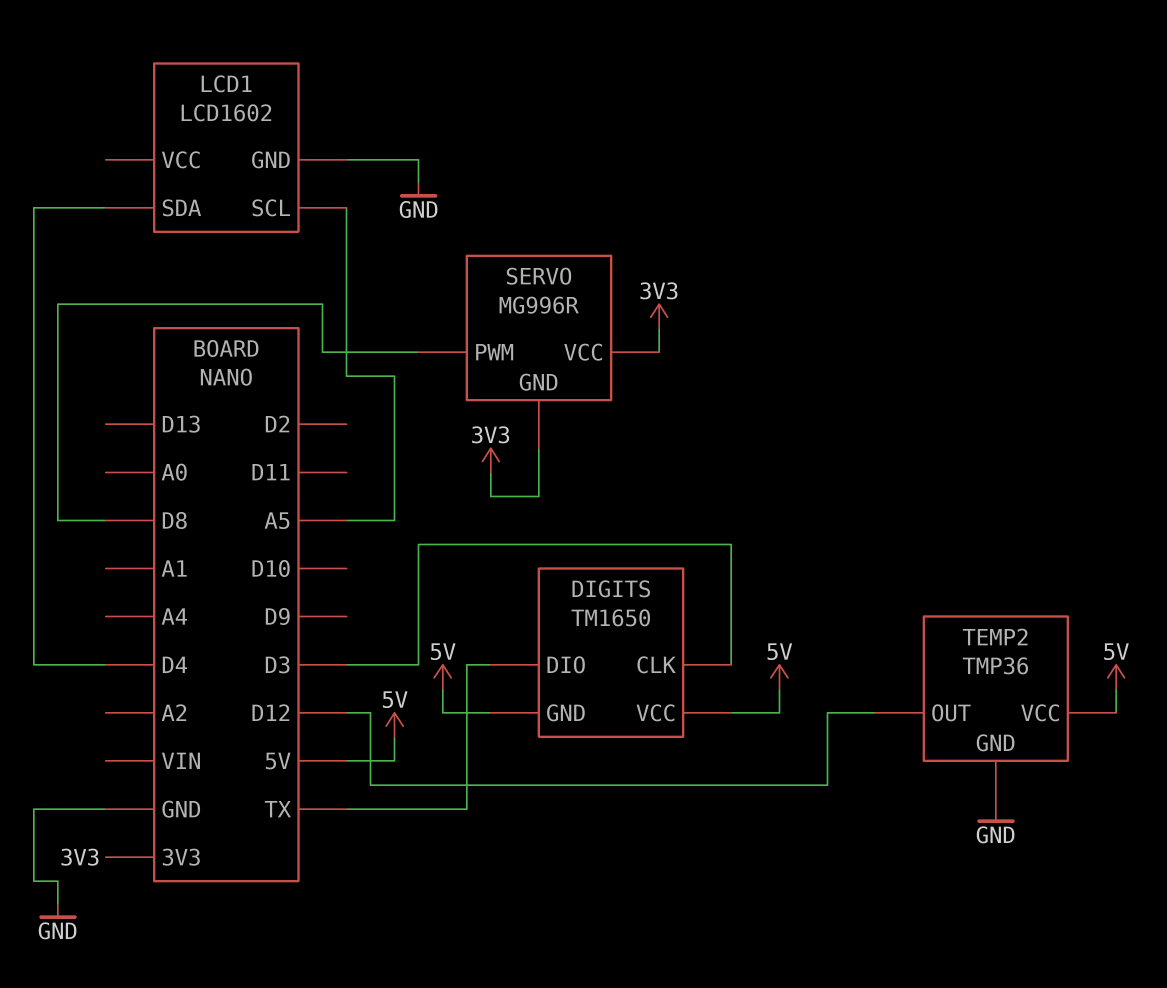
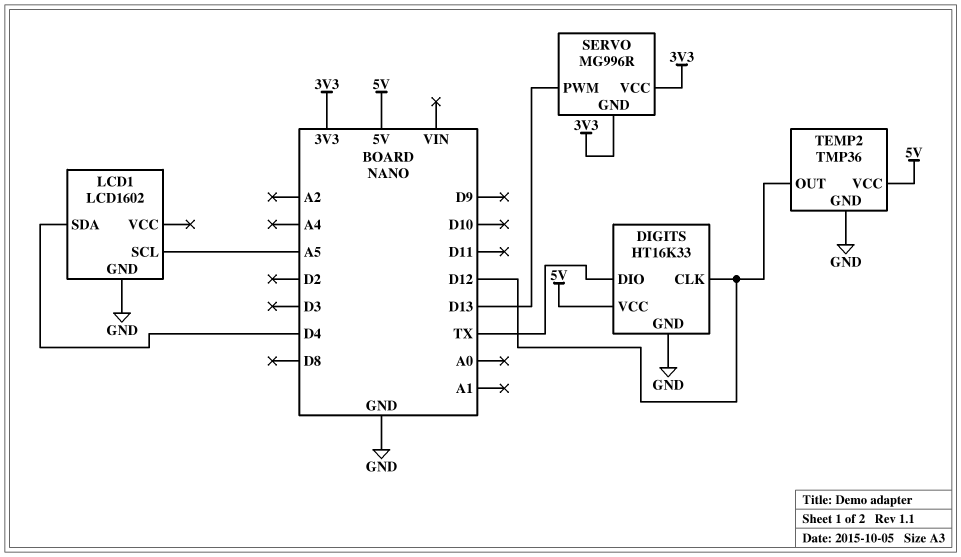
DIGITS: TM1650 -> HT16K33
DIGITS pin CLK: D3 -> D12
DIGITS pin GND: 5V -> GND
SERVO pin PWM: D8 -> D13

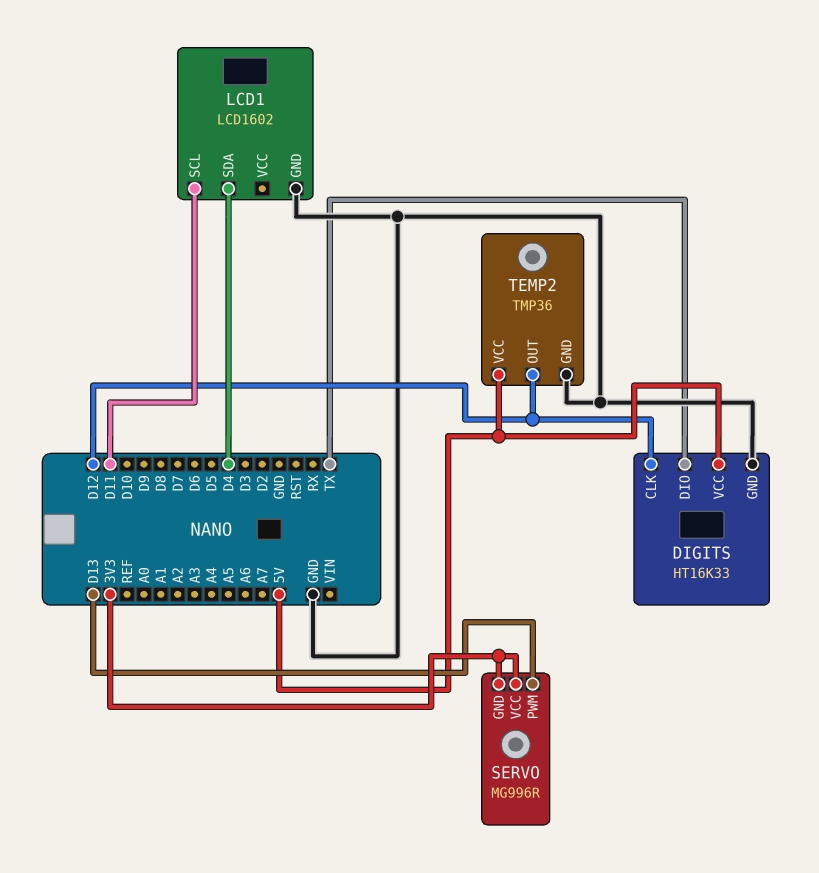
LCD1 pin SCL: A5 -> D11

